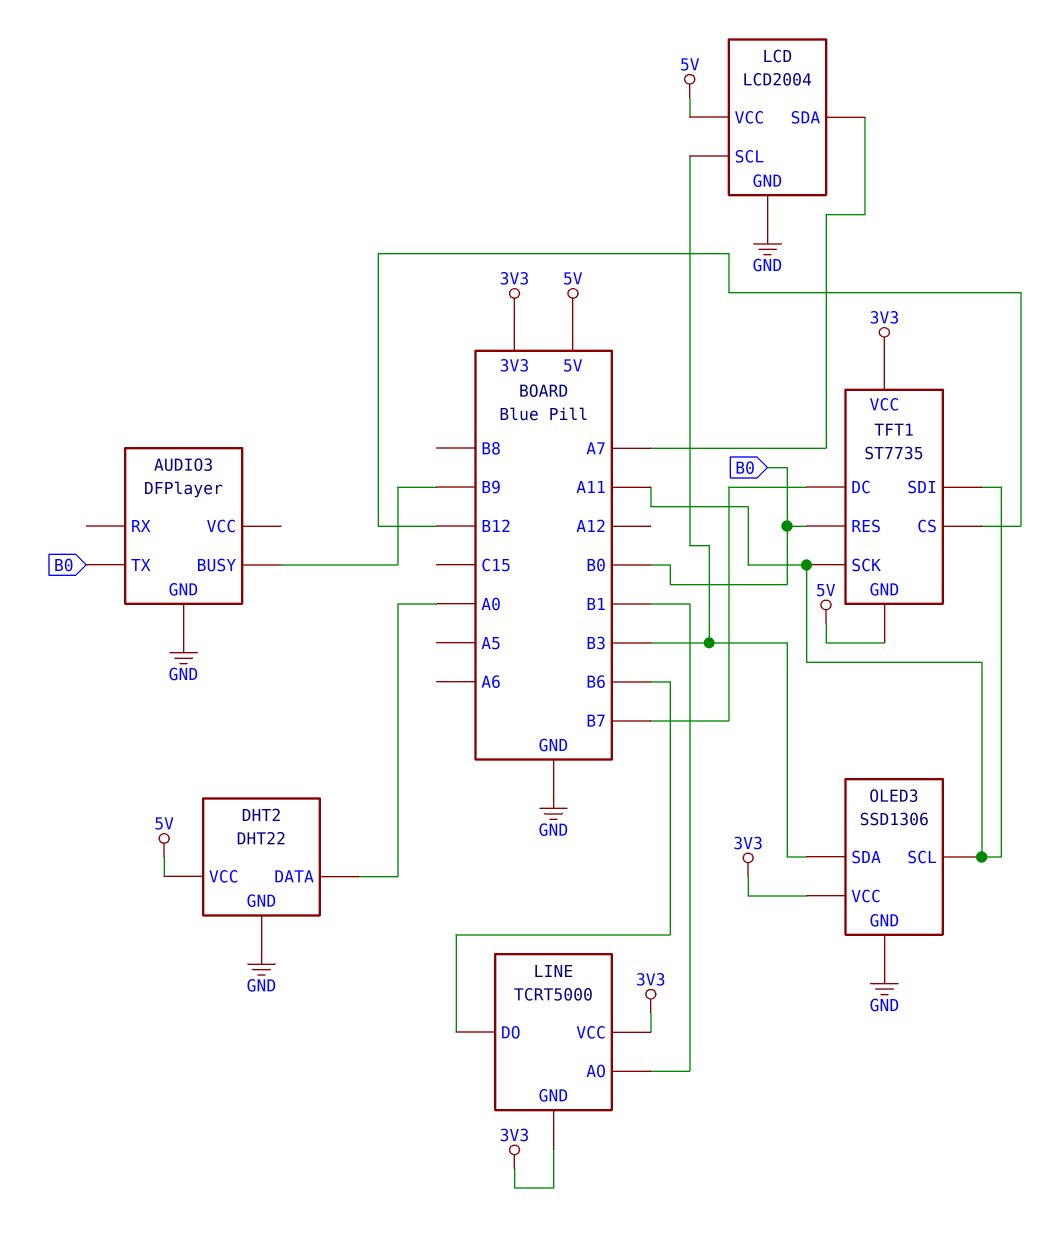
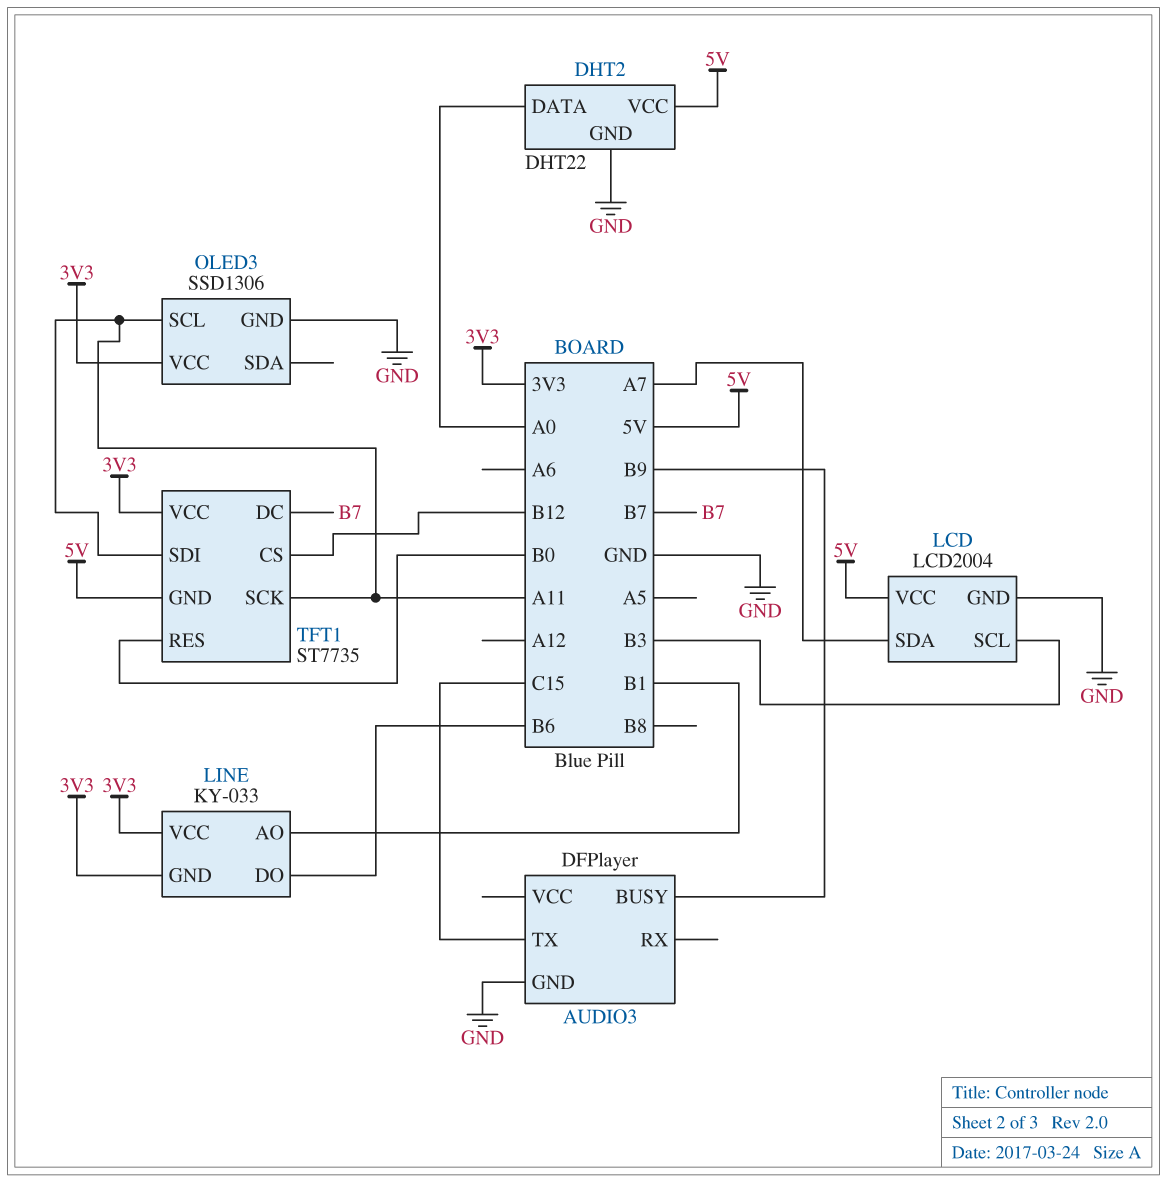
AUDIO3 pin TX: B0 -> C15
LINE: TCRT5000 -> KY-033
OLED3 pin SDA: B3 -> none

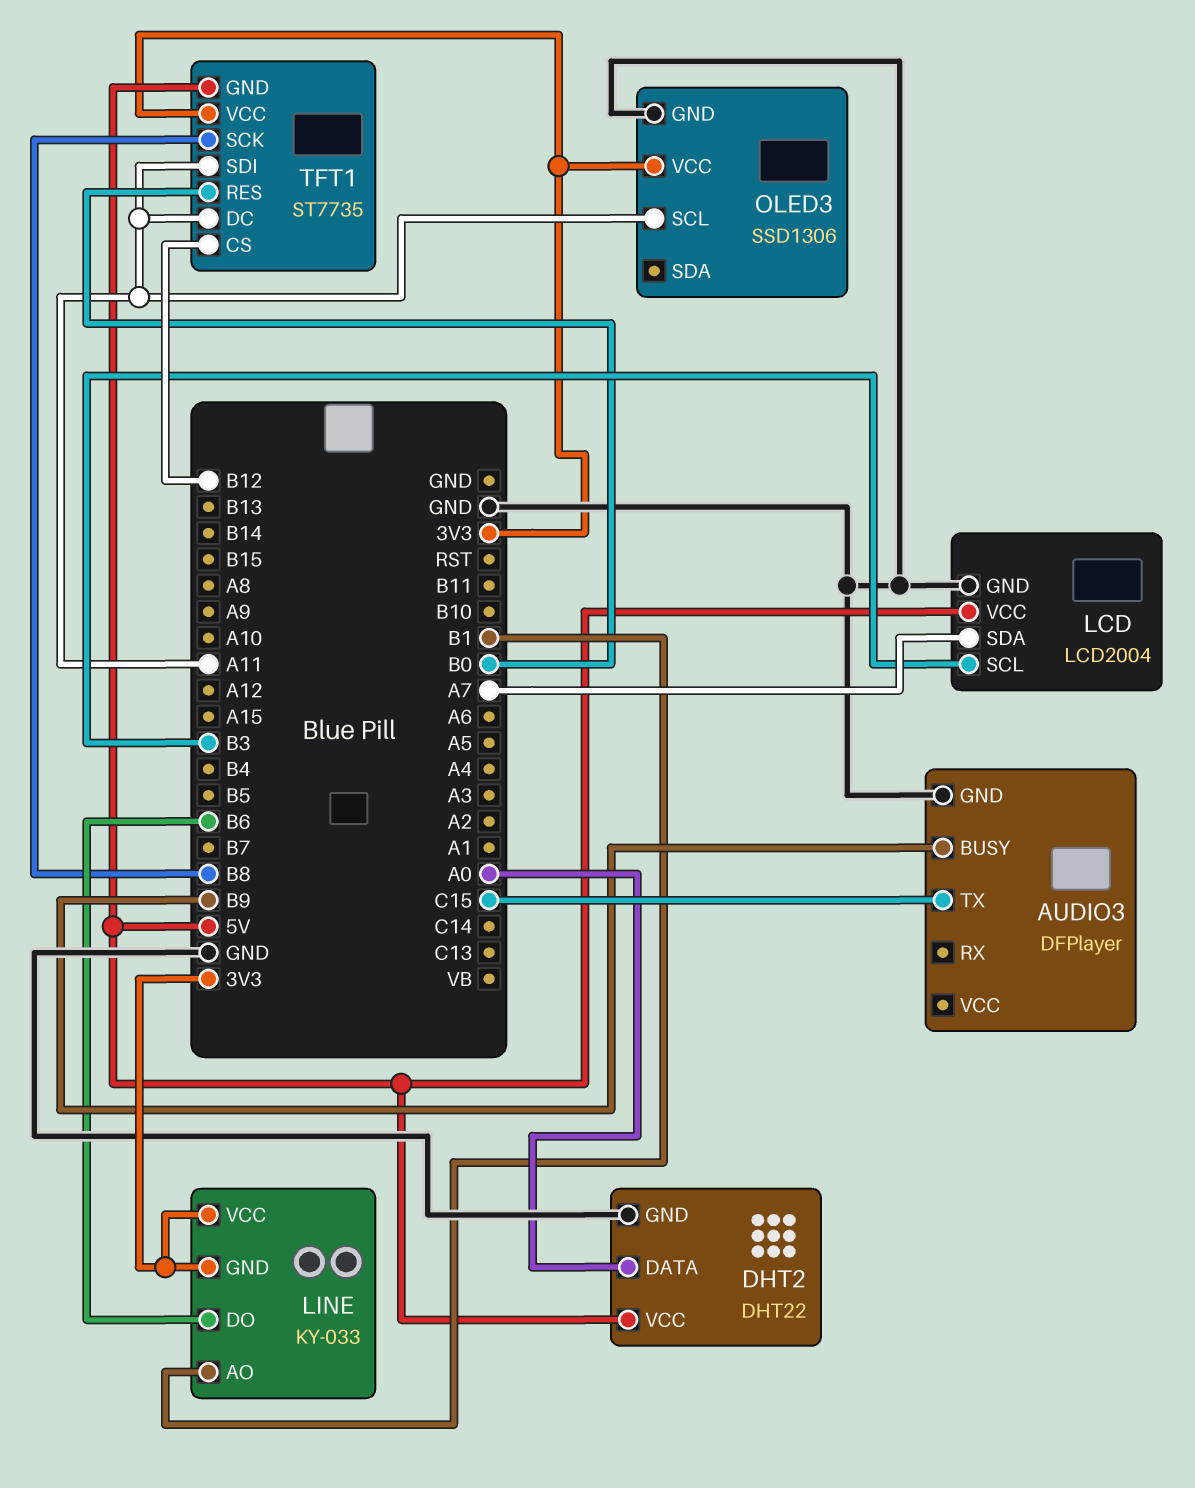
TFT1 pin DC: B7 -> A11
TFT1 pin SCK: A11 -> B8

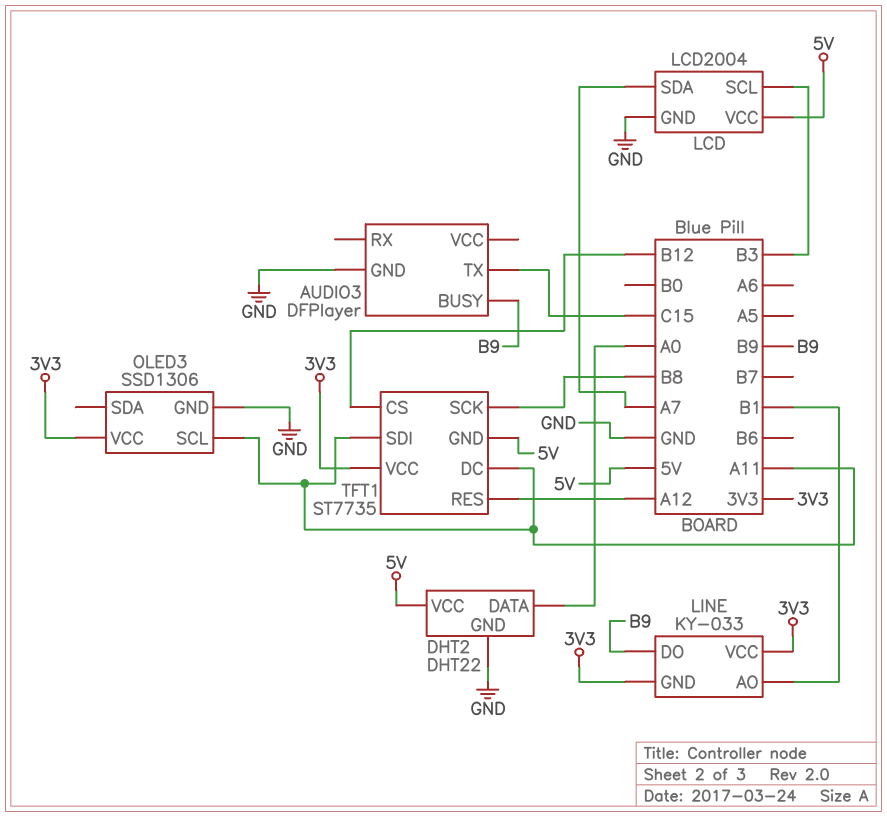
LINE pin DO: B6 -> B9
TFT1 pin RES: B0 -> A12

